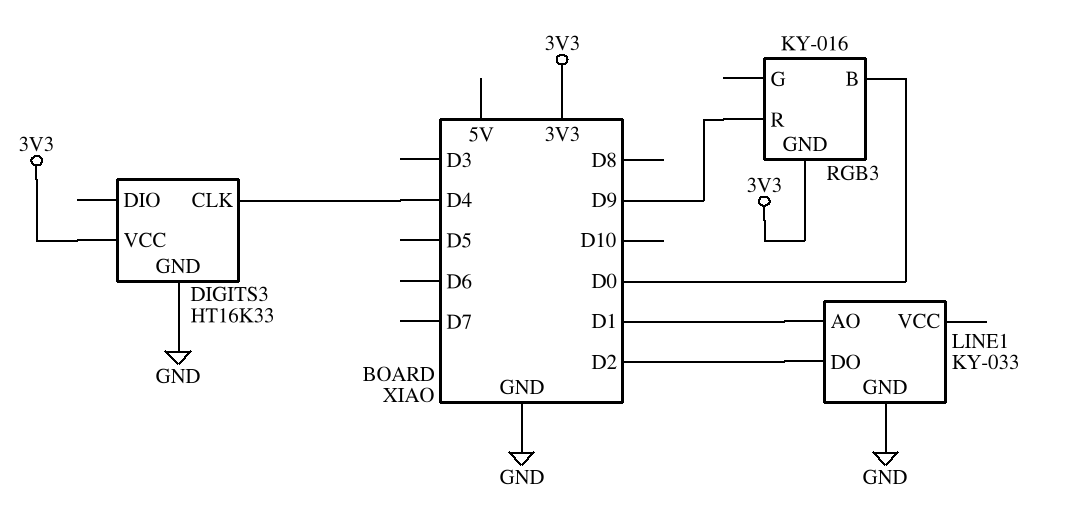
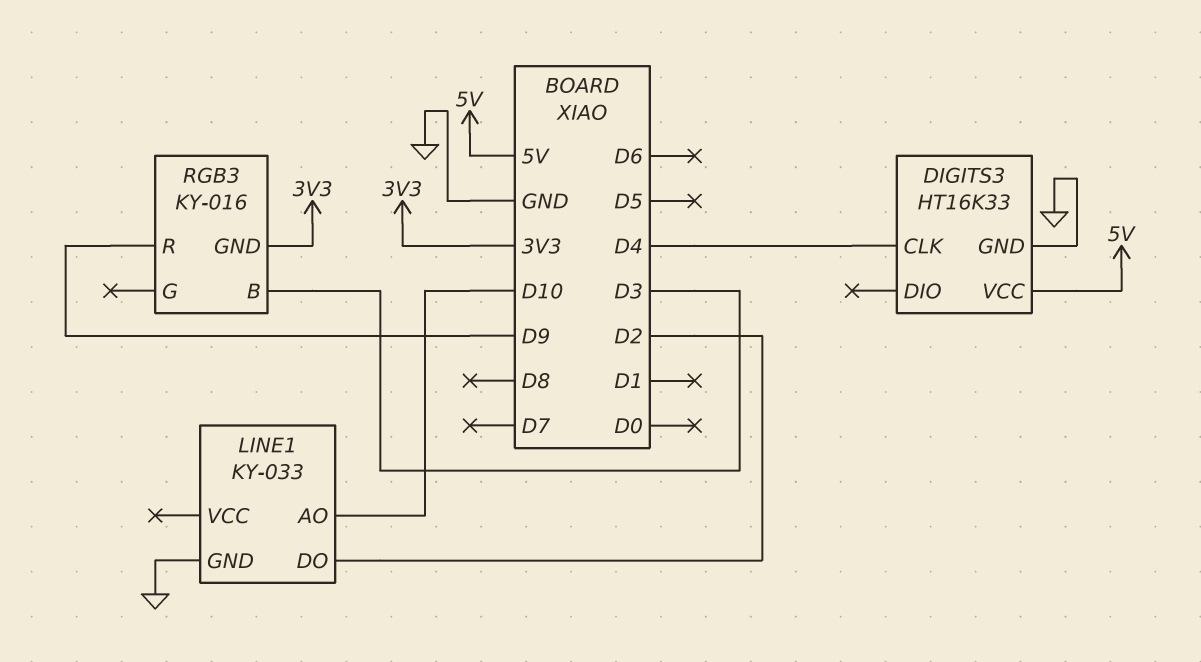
DIGITS3 pin VCC: 3V3 -> 5V
LINE1 pin AO: D1 -> D10
RGB3 pin B: D0 -> D3

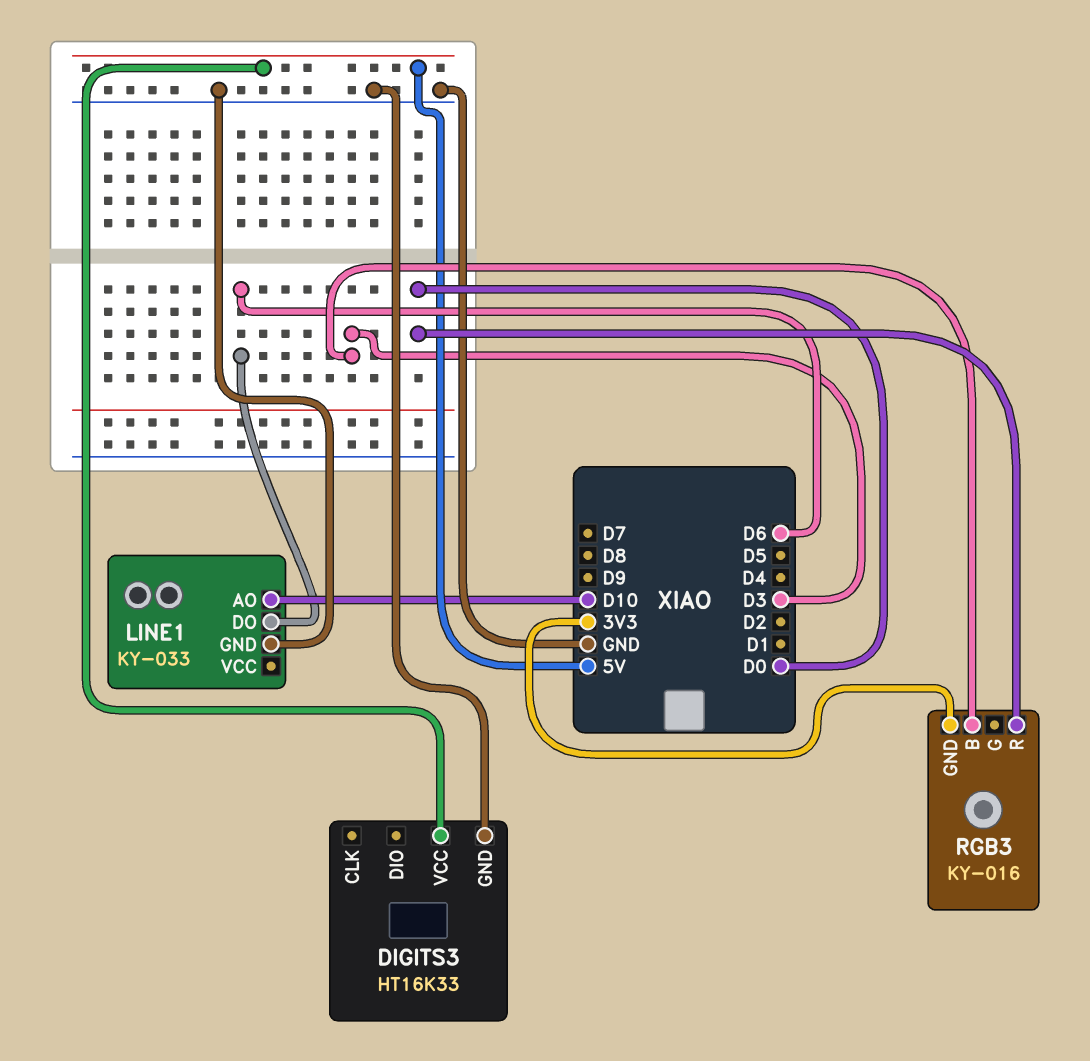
DIGITS3 pin CLK: D4 -> none
LINE1 pin DO: D2 -> D6
RGB3 pin R: D9 -> D0

